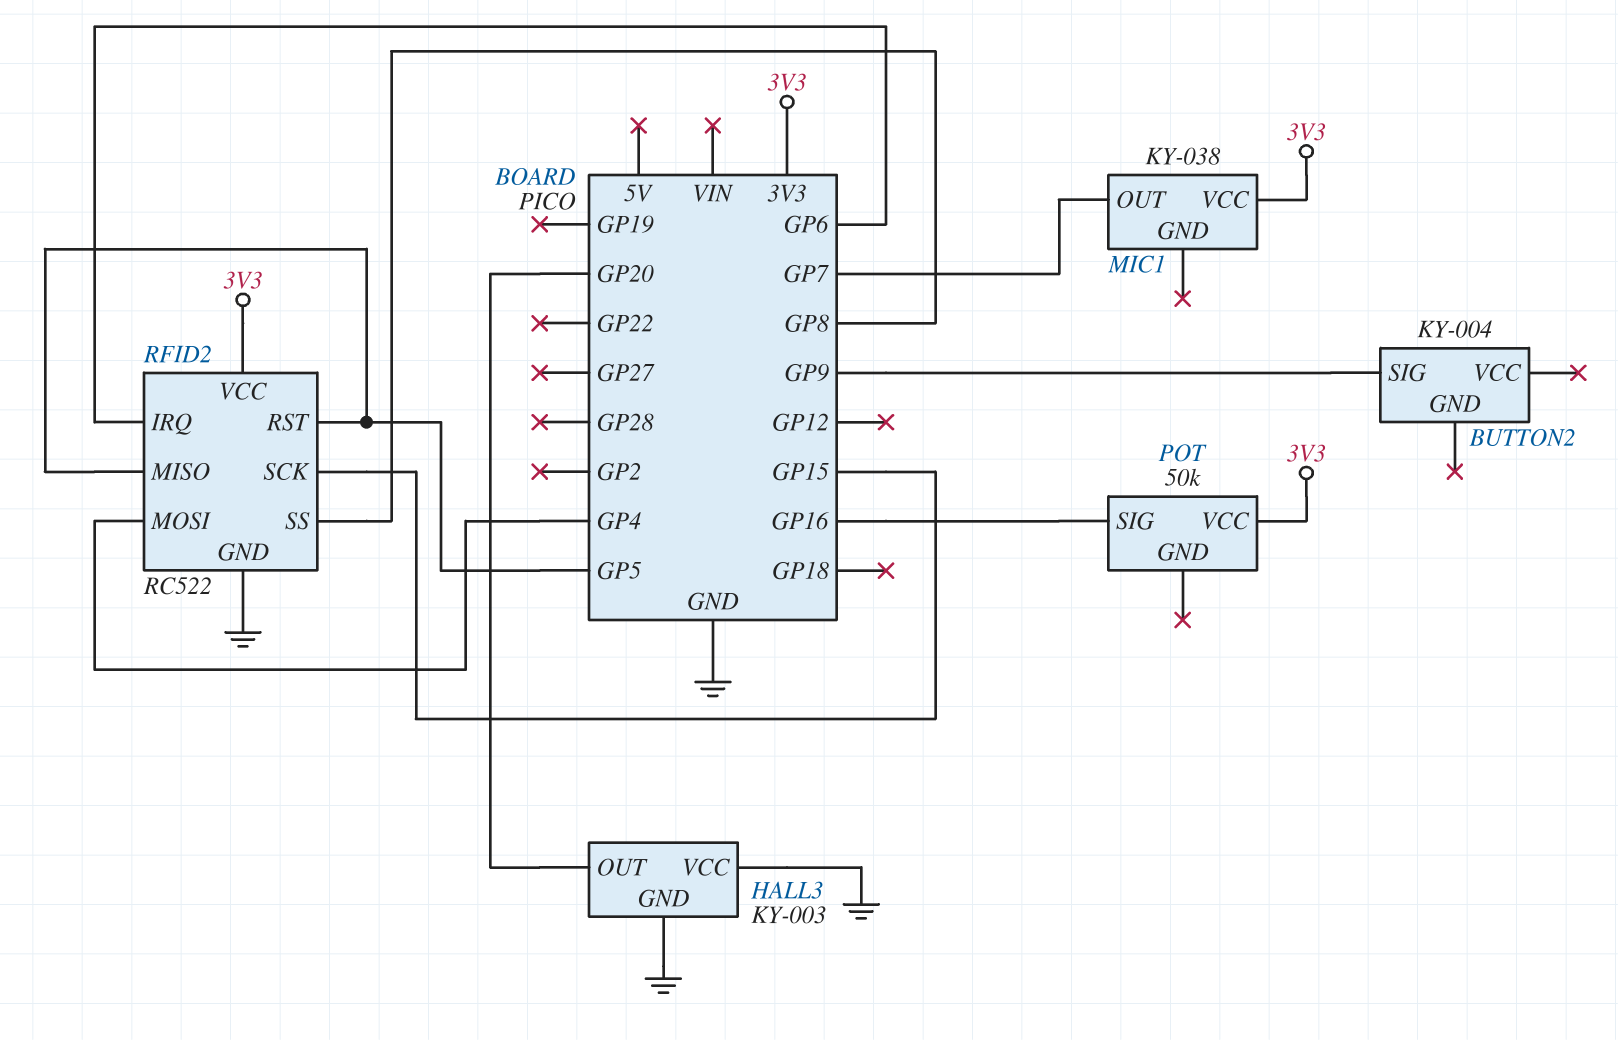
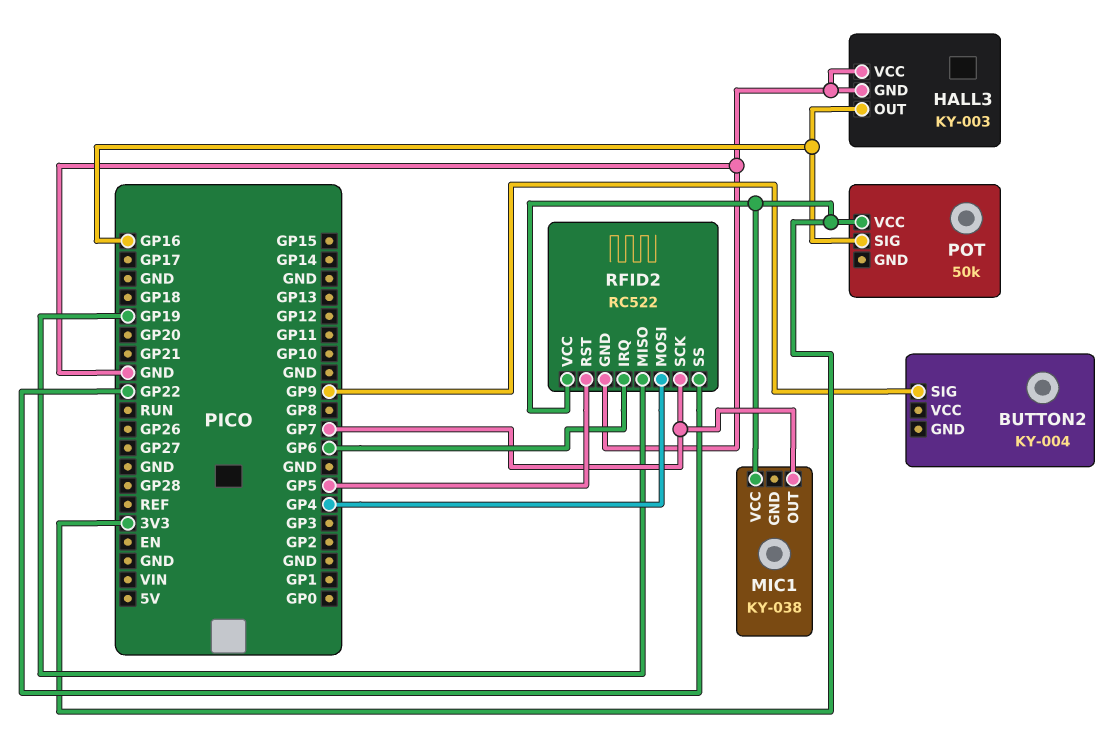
HALL3 pin OUT: GP20 -> GP16
RFID2 pin MISO: GP5 -> GP19
RFID2 pin SCK: GP15 -> GP7
RFID2 pin SS: GP8 -> GP22

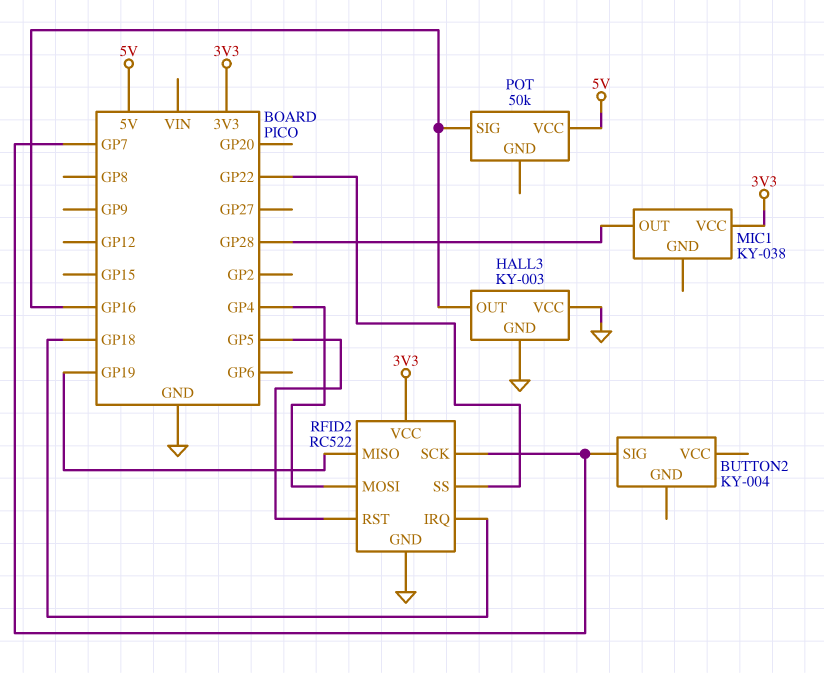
BUTTON2 pin SIG: GP9 -> GP7
MIC1 pin OUT: GP7 -> GP28
POT pin VCC: 3V3 -> 5V
RFID2 pin IRQ: GP6 -> GP18

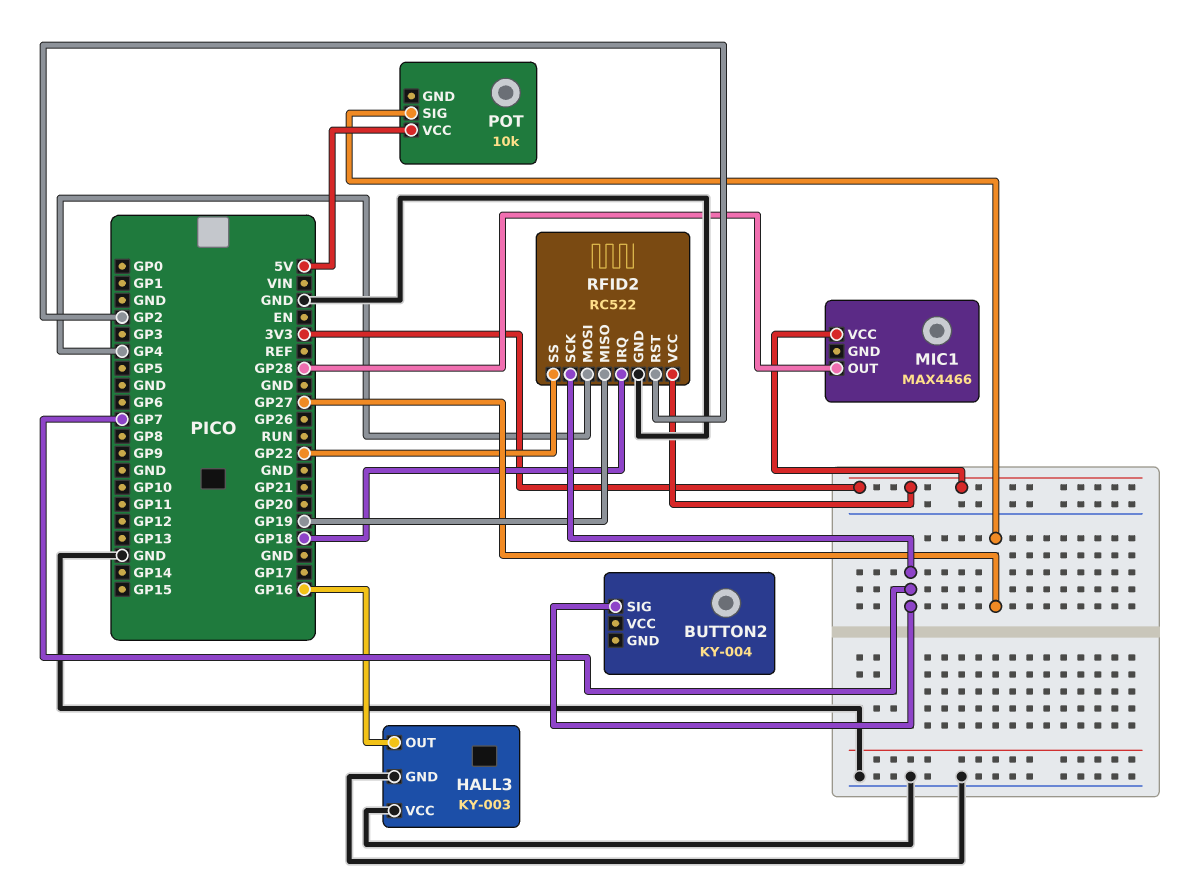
MIC1: KY-038 -> MAX4466
POT: 50k -> 10k
POT pin SIG: GP16 -> GP27
RFID2 pin RST: GP5 -> GP2

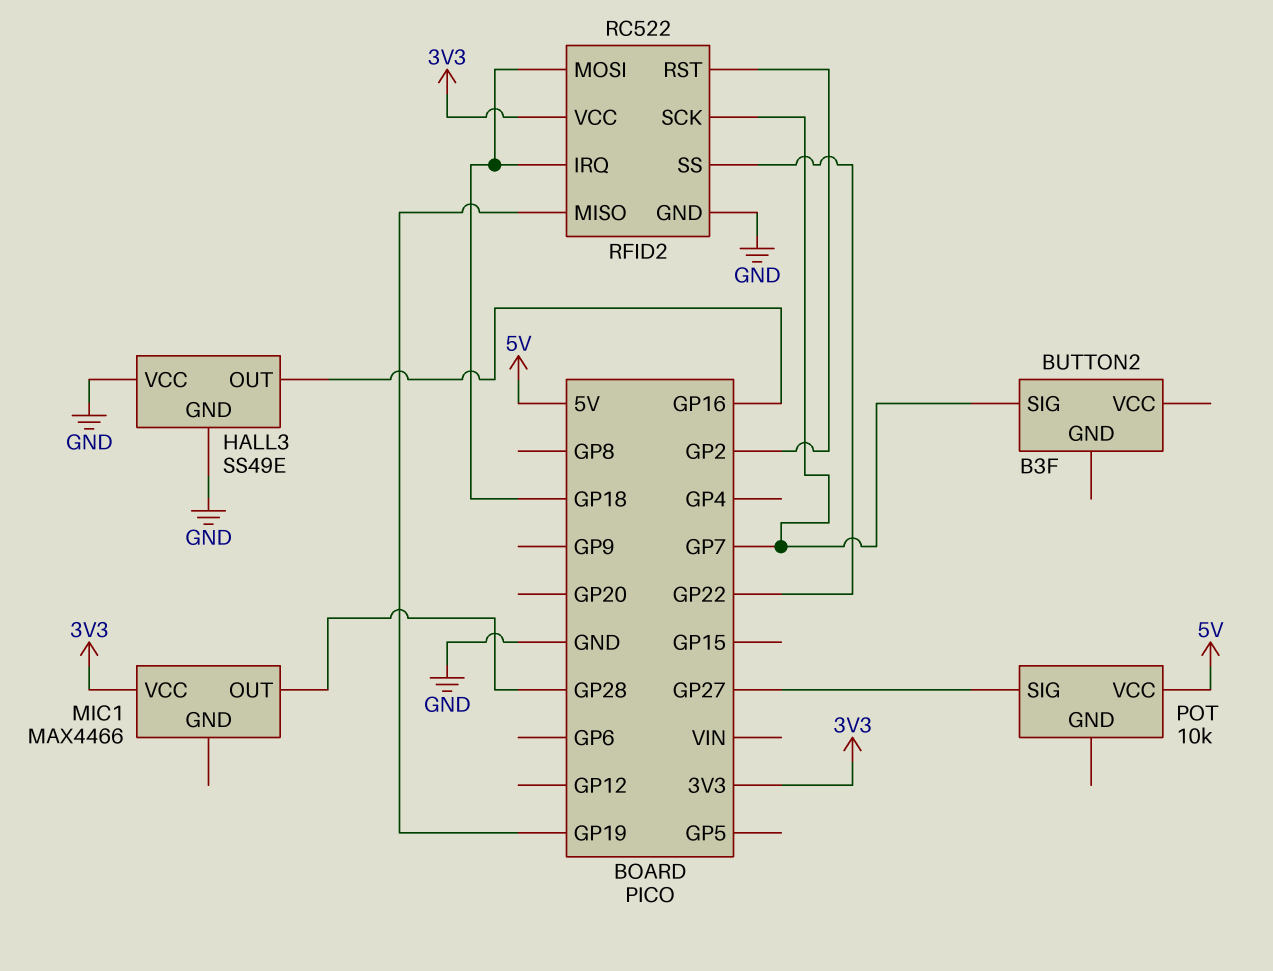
BUTTON2: KY-004 -> B3F
HALL3: KY-003 -> SS49E
RFID2 pin MOSI: GP4 -> GP18

